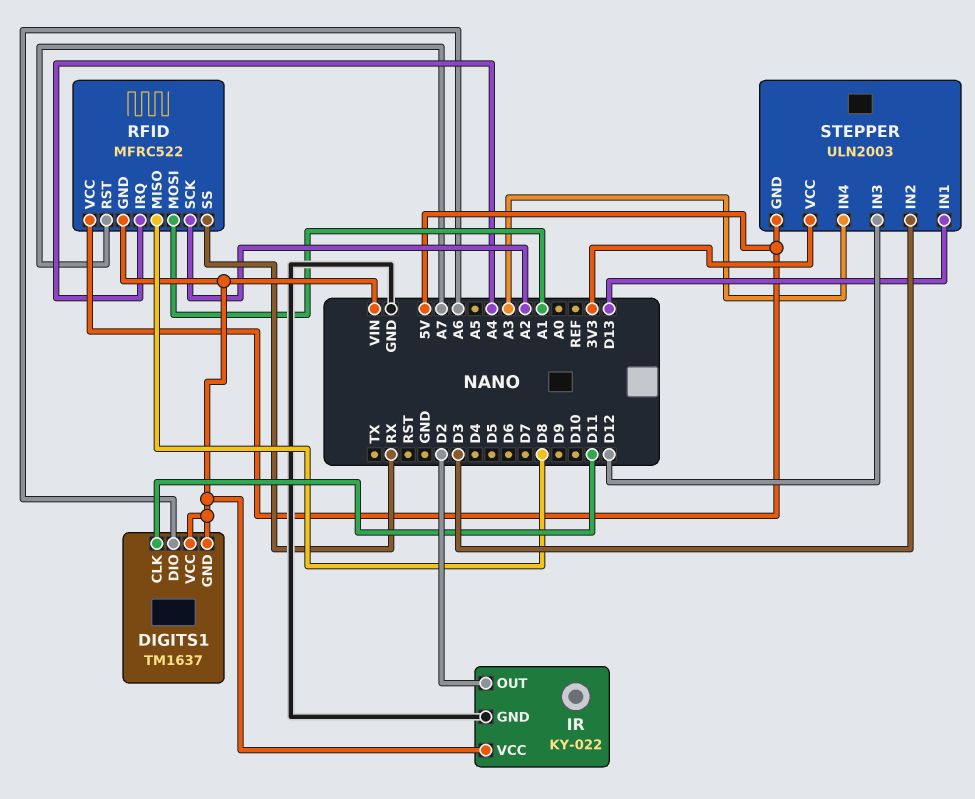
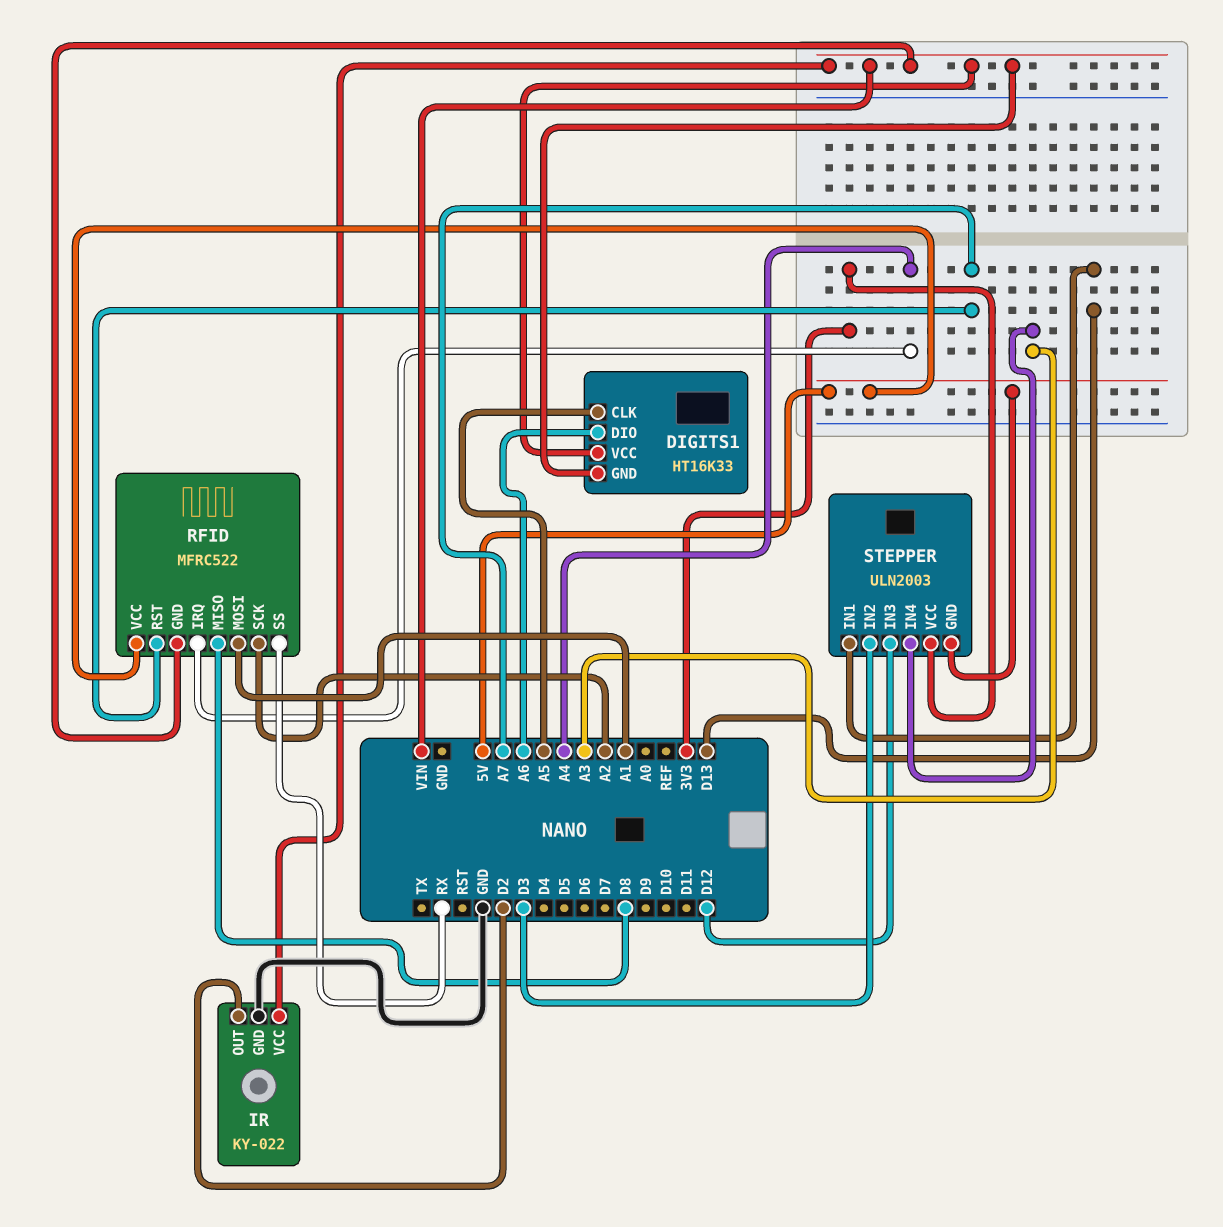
DIGITS1: TM1637 -> HT16K33
DIGITS1 pin CLK: D11 -> A5

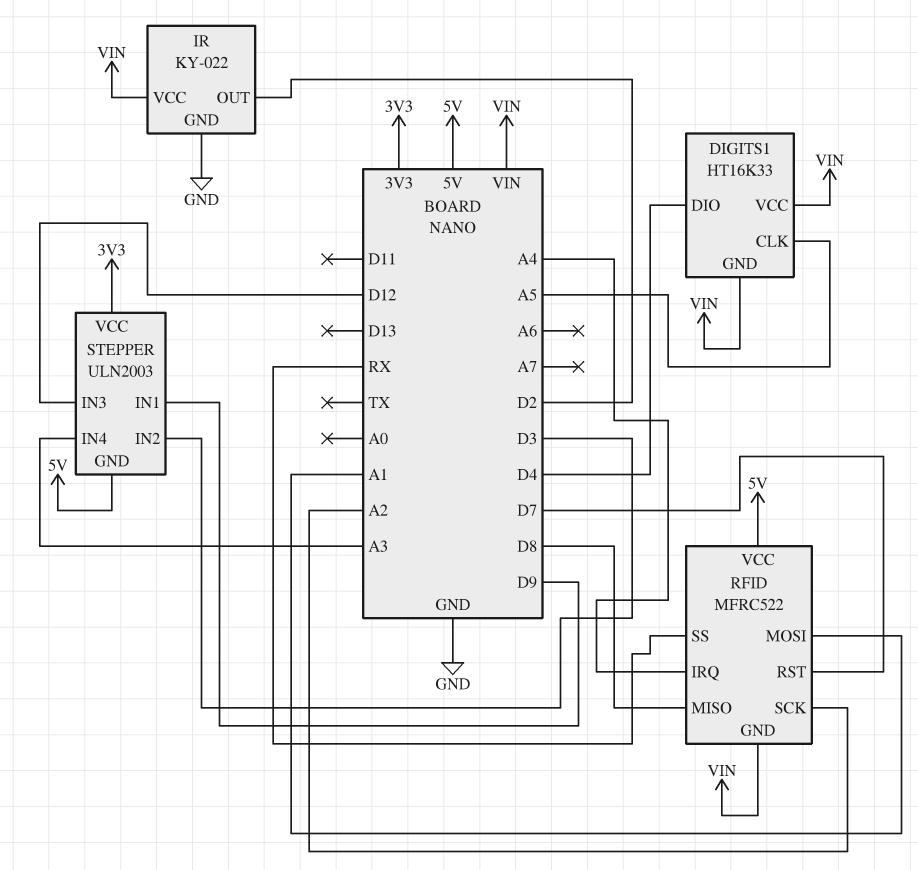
DIGITS1 pin DIO: A6 -> D4
RFID pin RST: A7 -> D7
STEPPER pin IN1: D13 -> D9

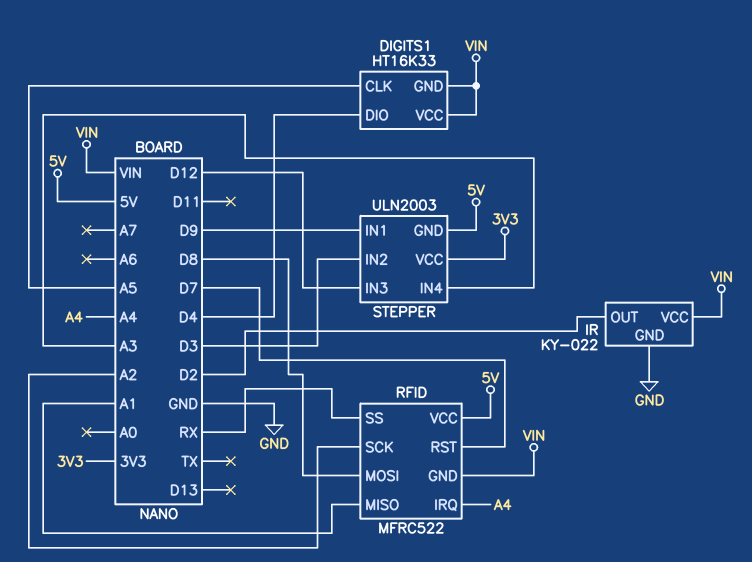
RFID pin MISO: D8 -> A1
RFID pin MOSI: A1 -> D8

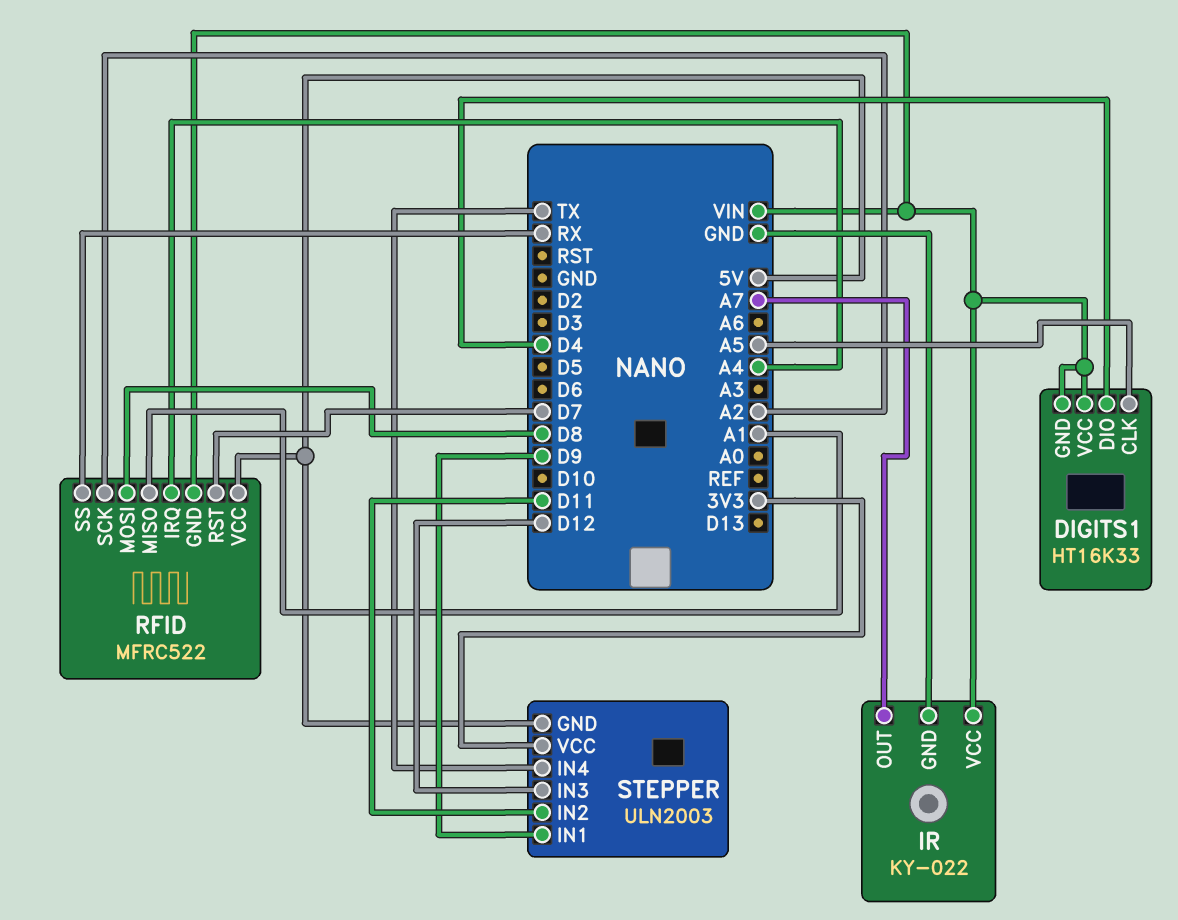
IR pin OUT: D2 -> A7
STEPPER pin IN2: D3 -> D11
STEPPER pin IN4: A3 -> TX

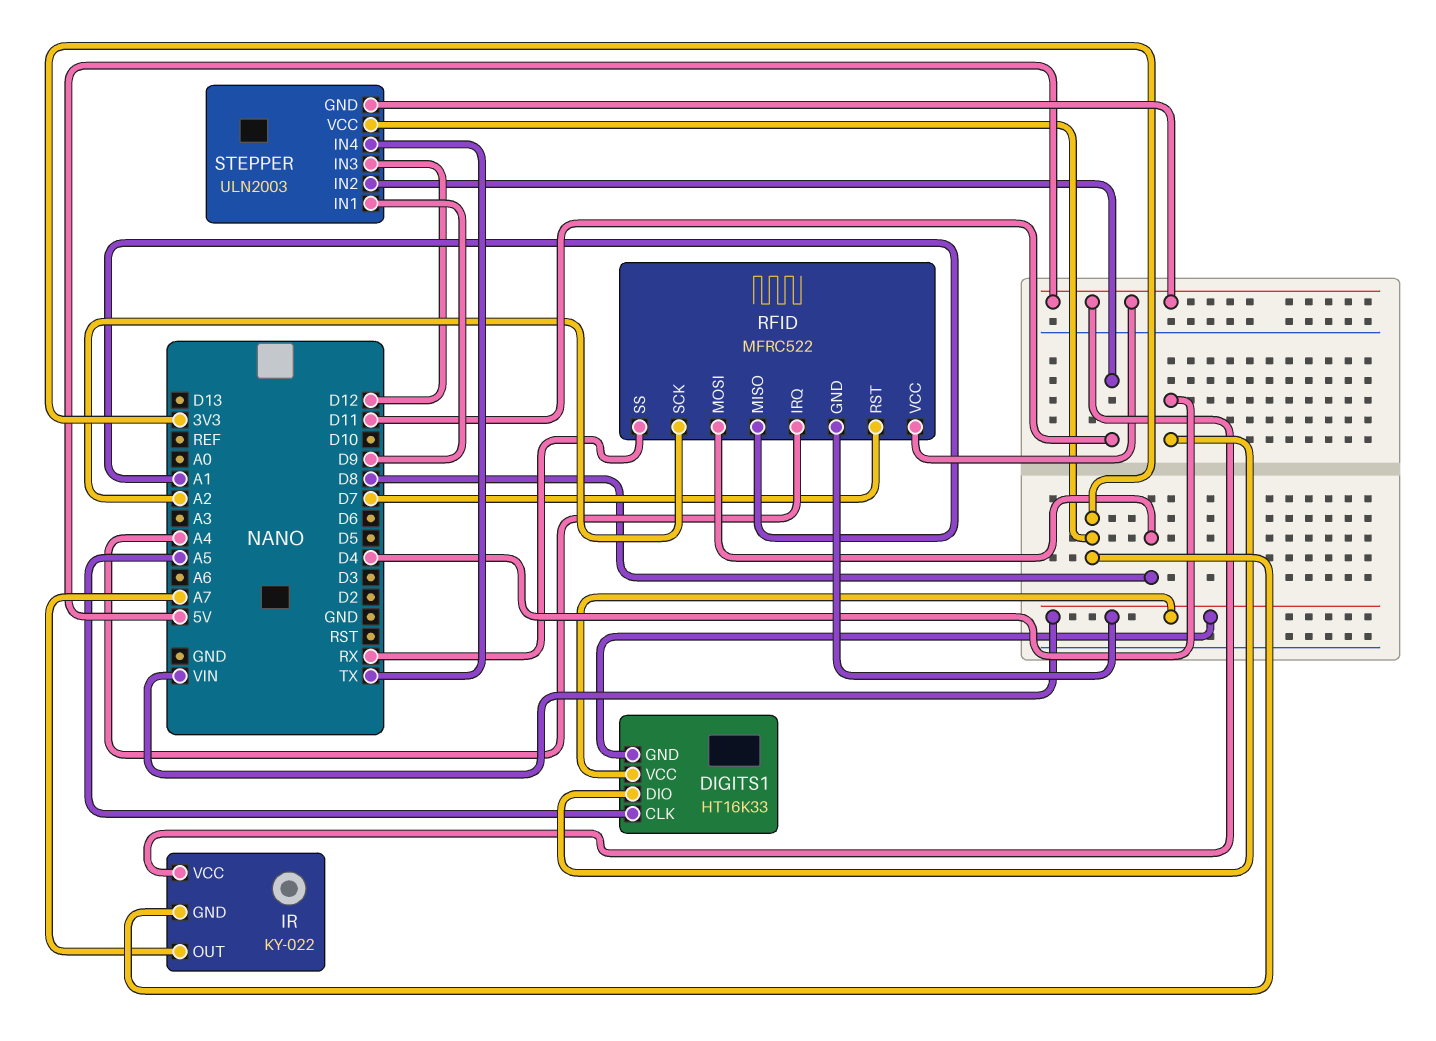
IR pin GND: GND -> 3V3
IR pin VCC: VIN -> 5V

